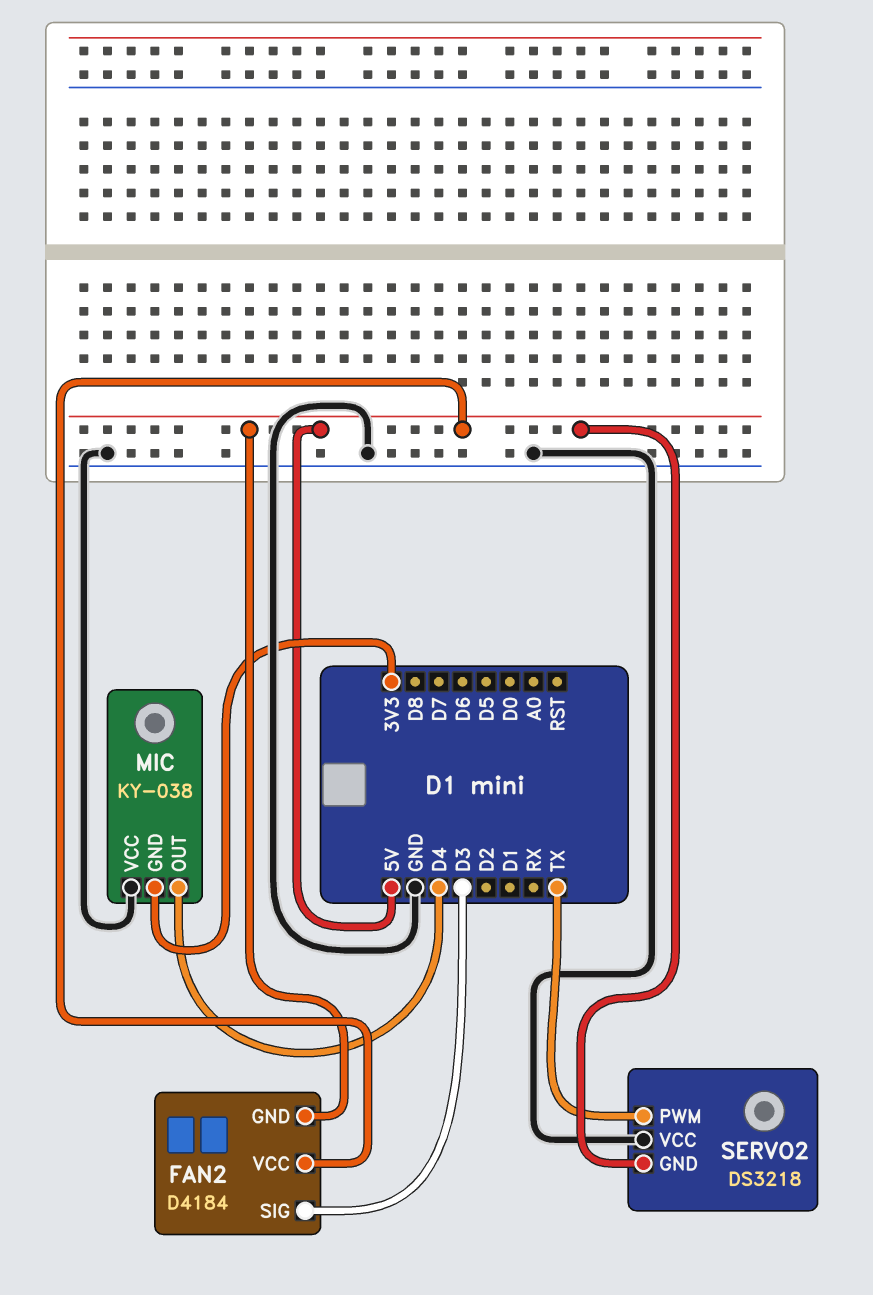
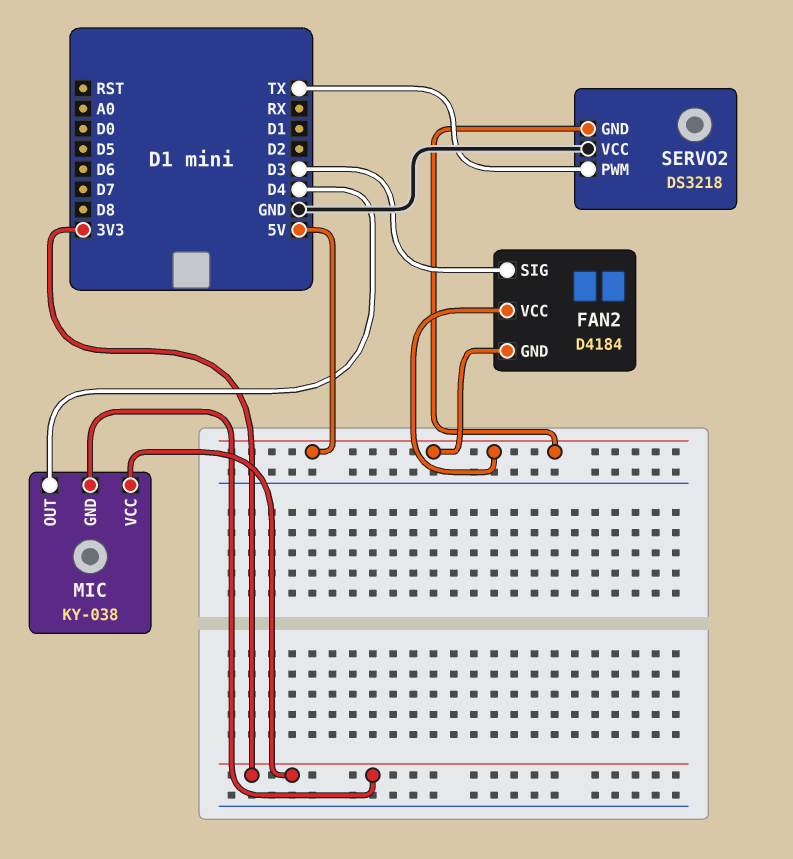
MIC pin VCC: GND -> 3V3

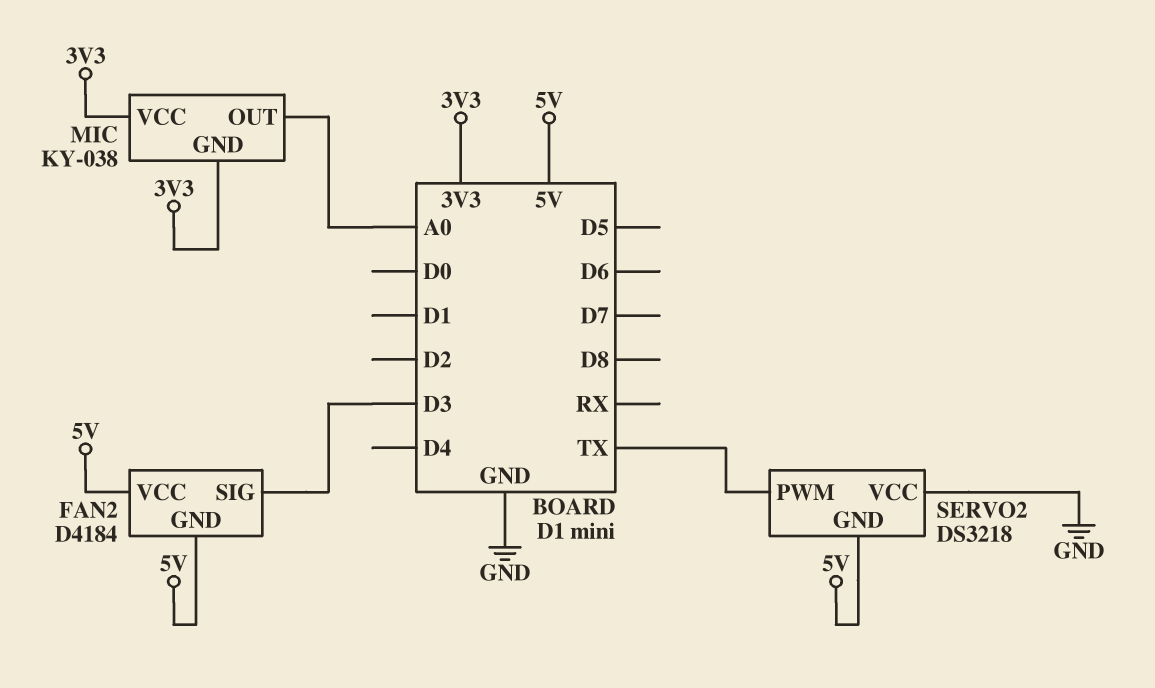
MIC pin OUT: D4 -> A0

